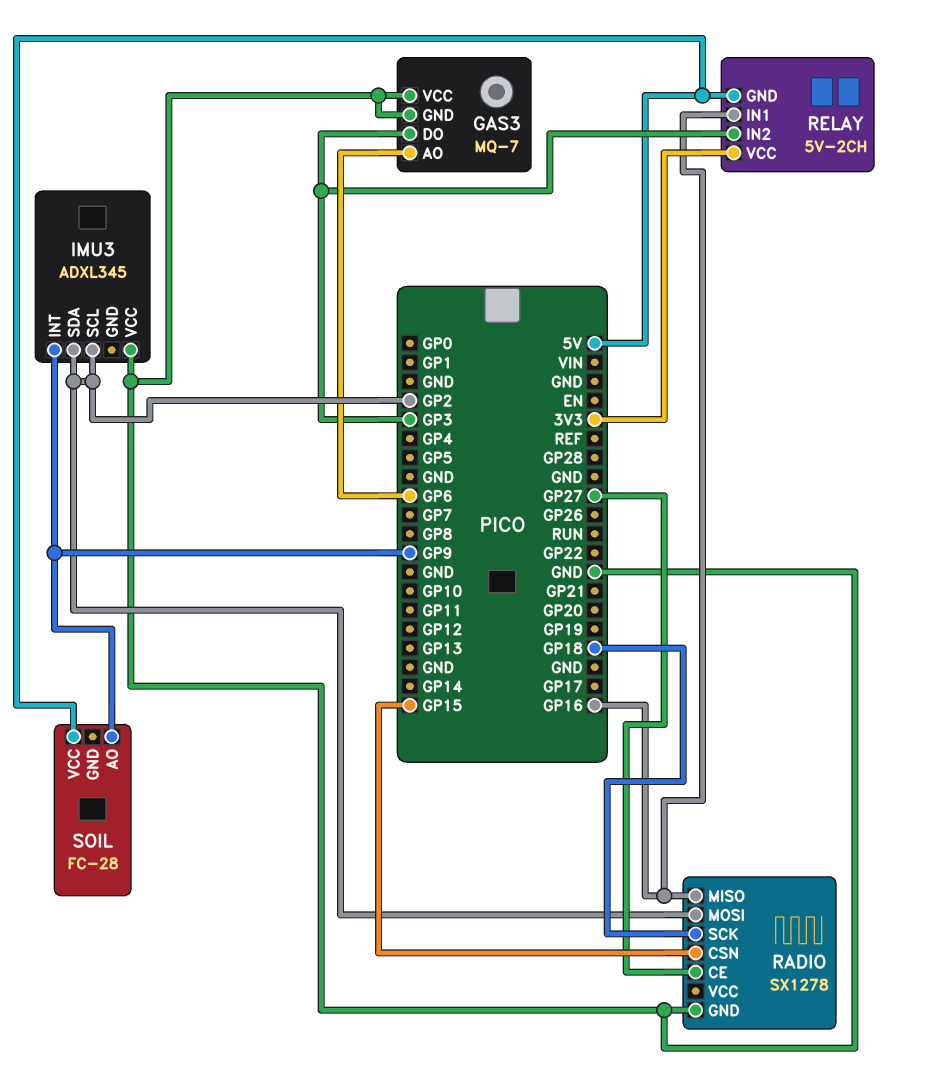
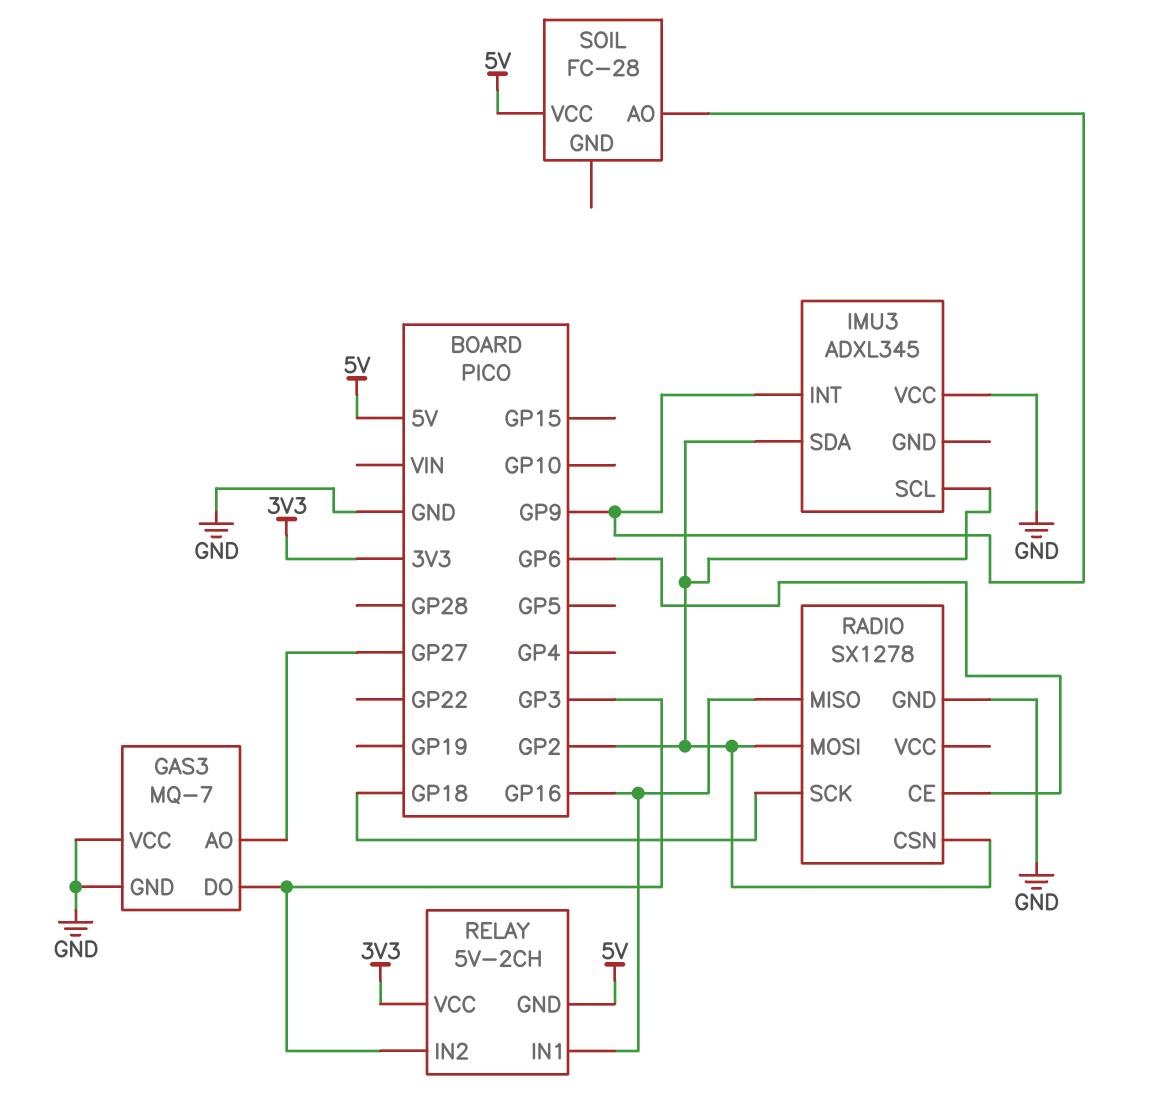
GAS3 pin AO: GP6 -> GP27
RADIO pin CE: GP27 -> GP6
RADIO pin CSN: GP15 -> GP2

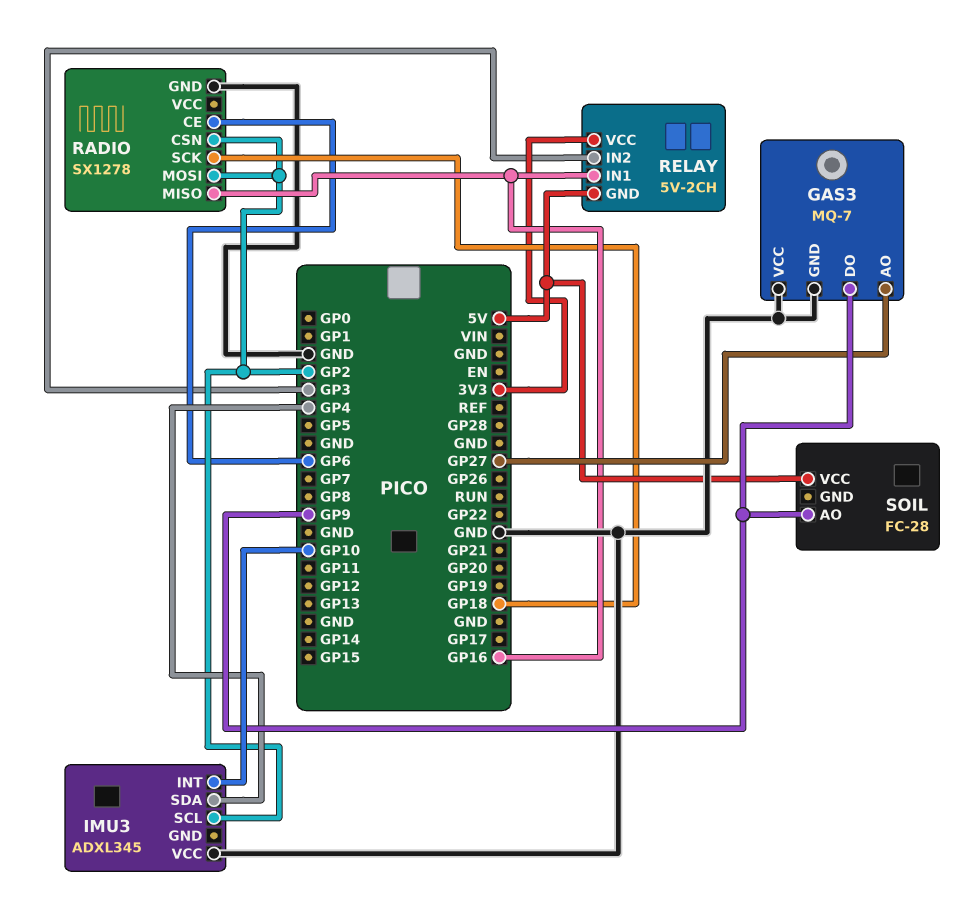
GAS3 pin DO: GP3 -> GP9
IMU3 pin INT: GP9 -> GP10
IMU3 pin SDA: GP2 -> GP4

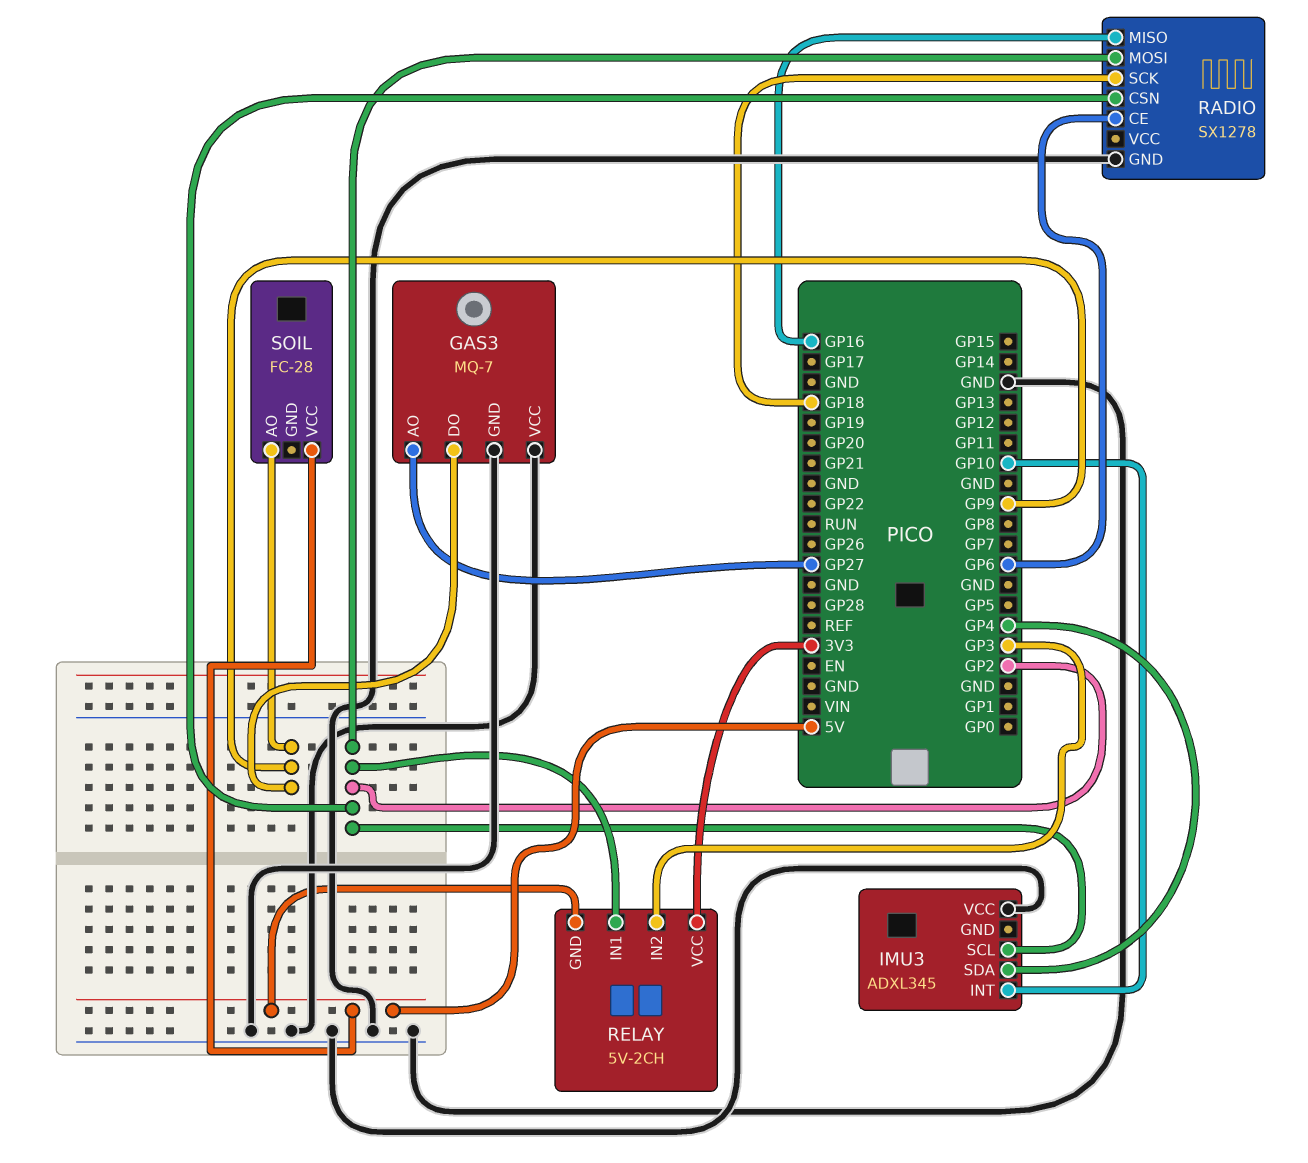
RELAY pin IN1: GP16 -> GP2

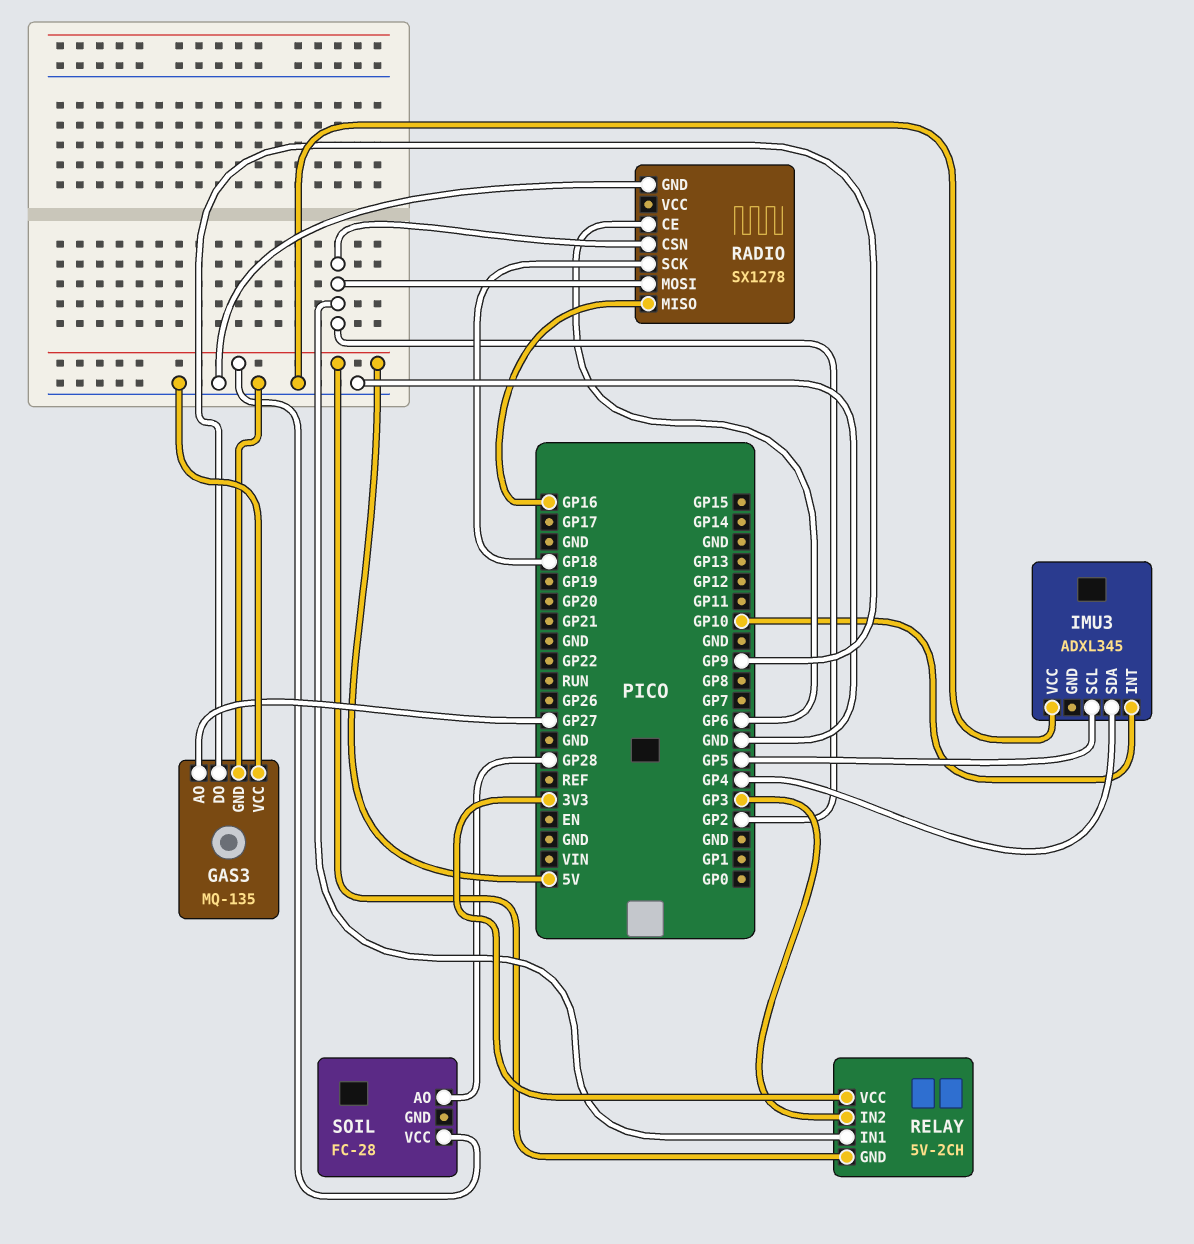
GAS3: MQ-7 -> MQ-135
IMU3 pin SCL: GP2 -> GP5
SOIL pin AO: GP9 -> GP28

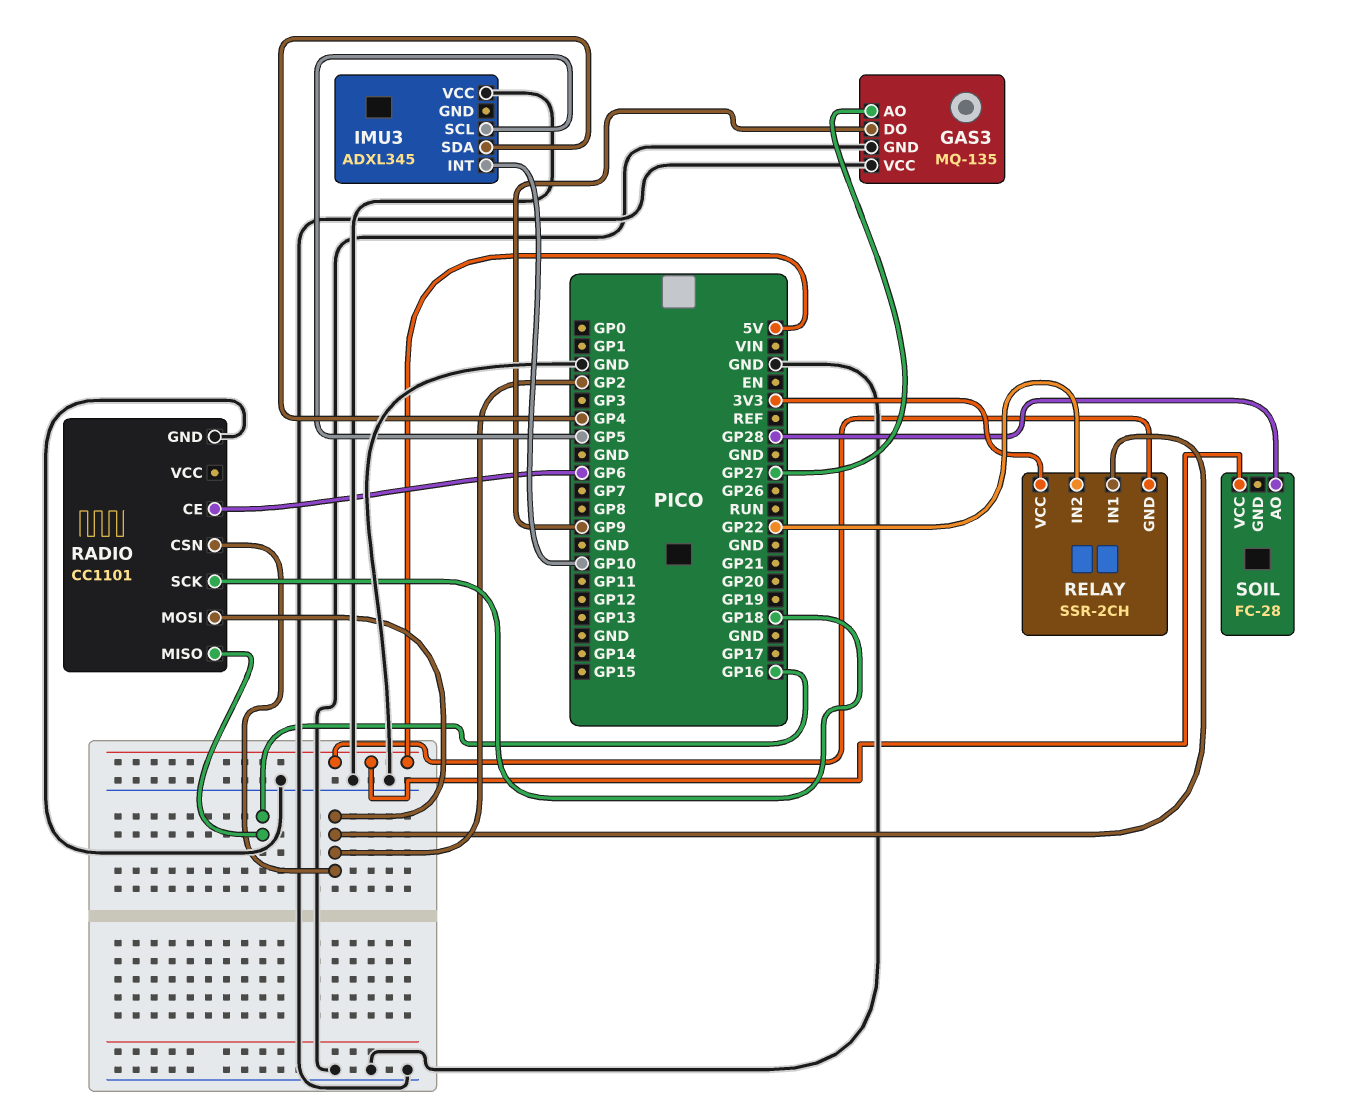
RADIO: SX1278 -> CC1101
RELAY: 5V-2CH -> SSR-2CH
RELAY pin IN2: GP3 -> GP22

